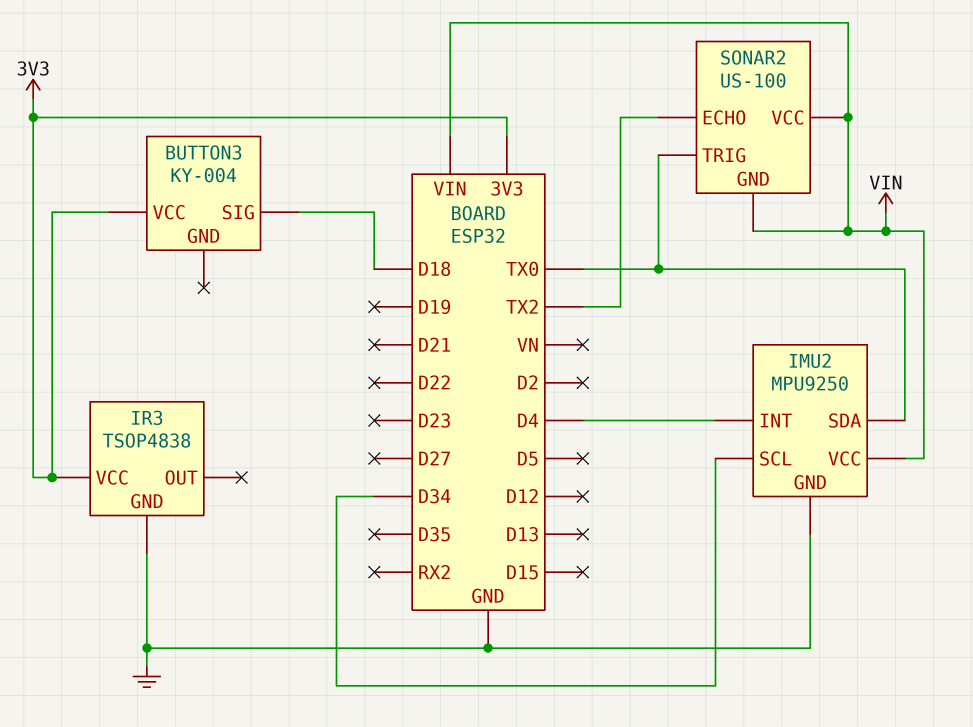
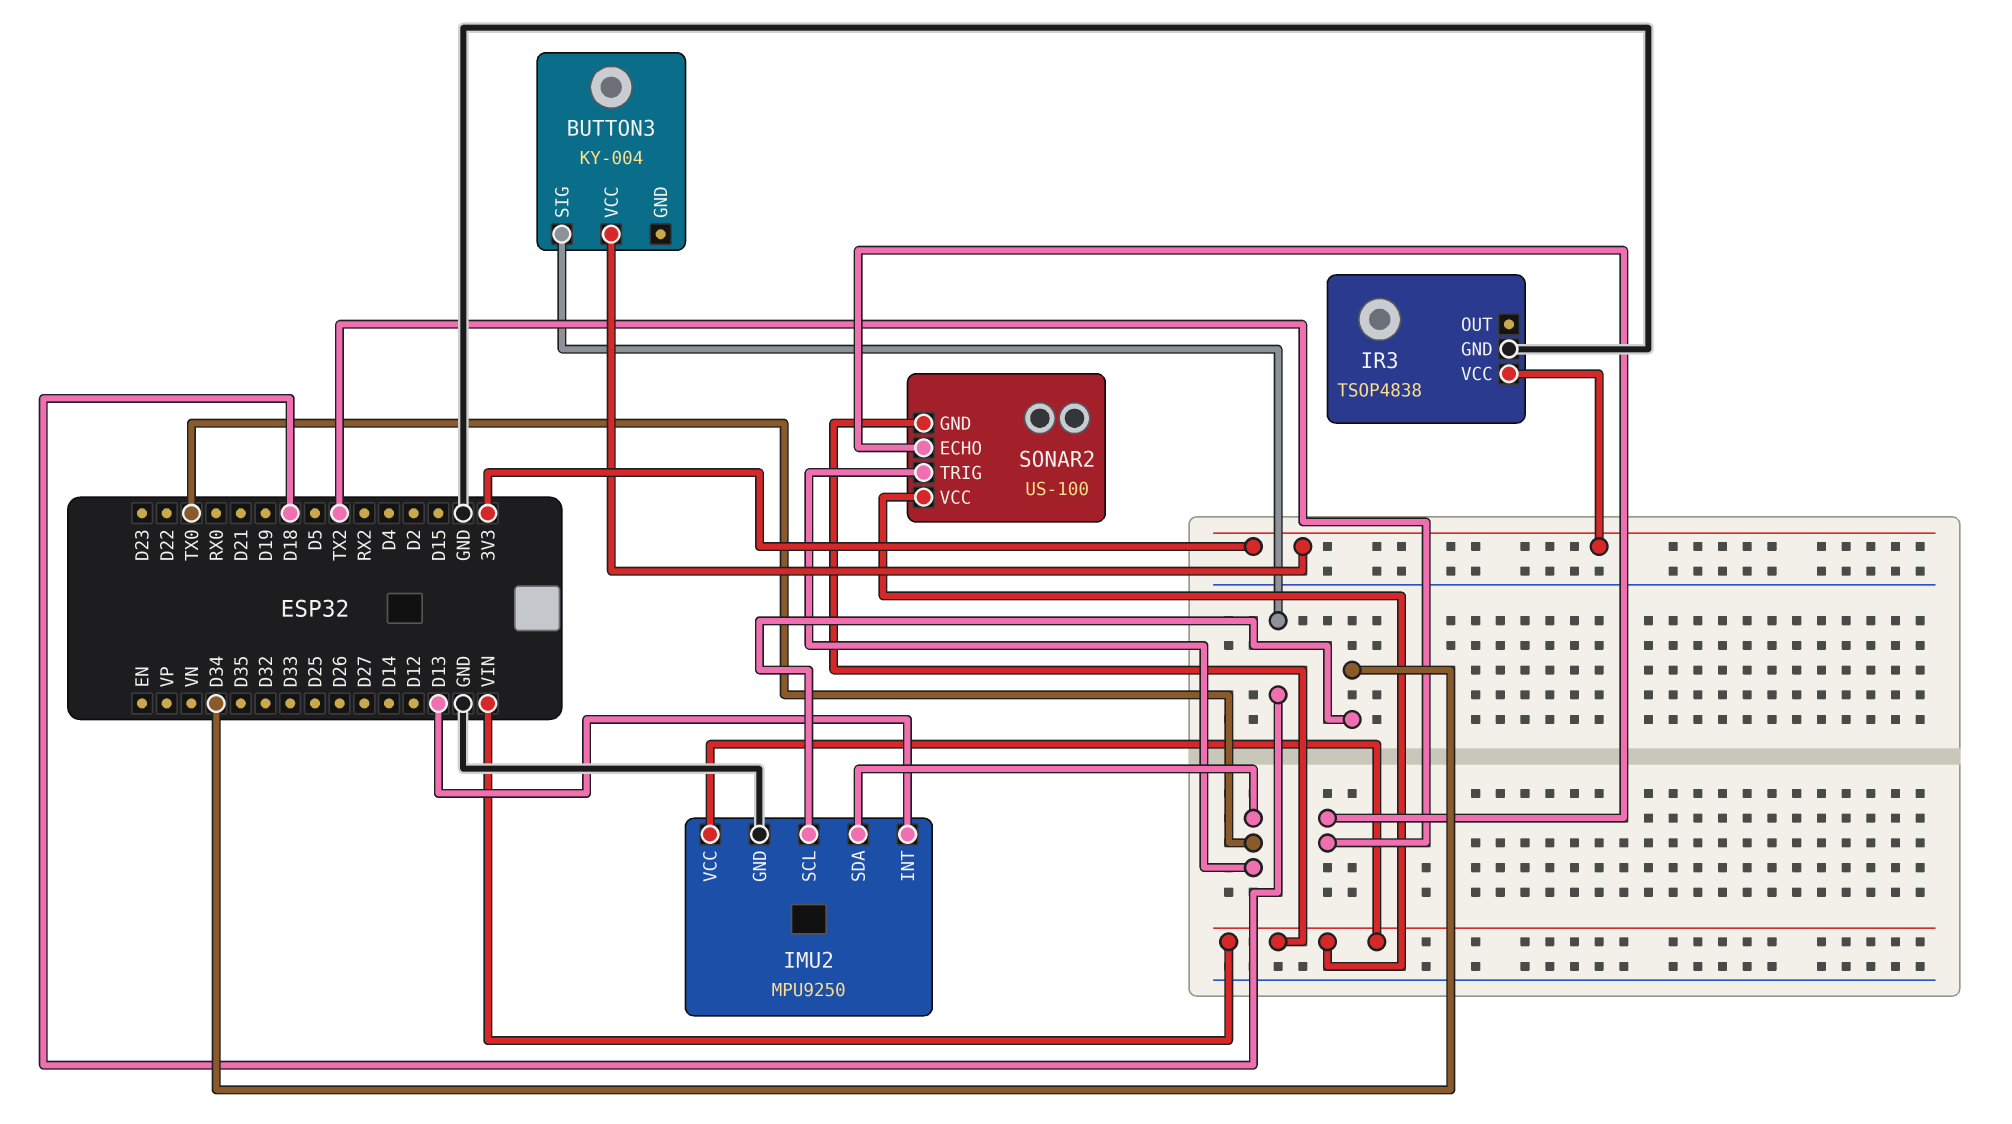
IMU2 pin INT: D4 -> D13

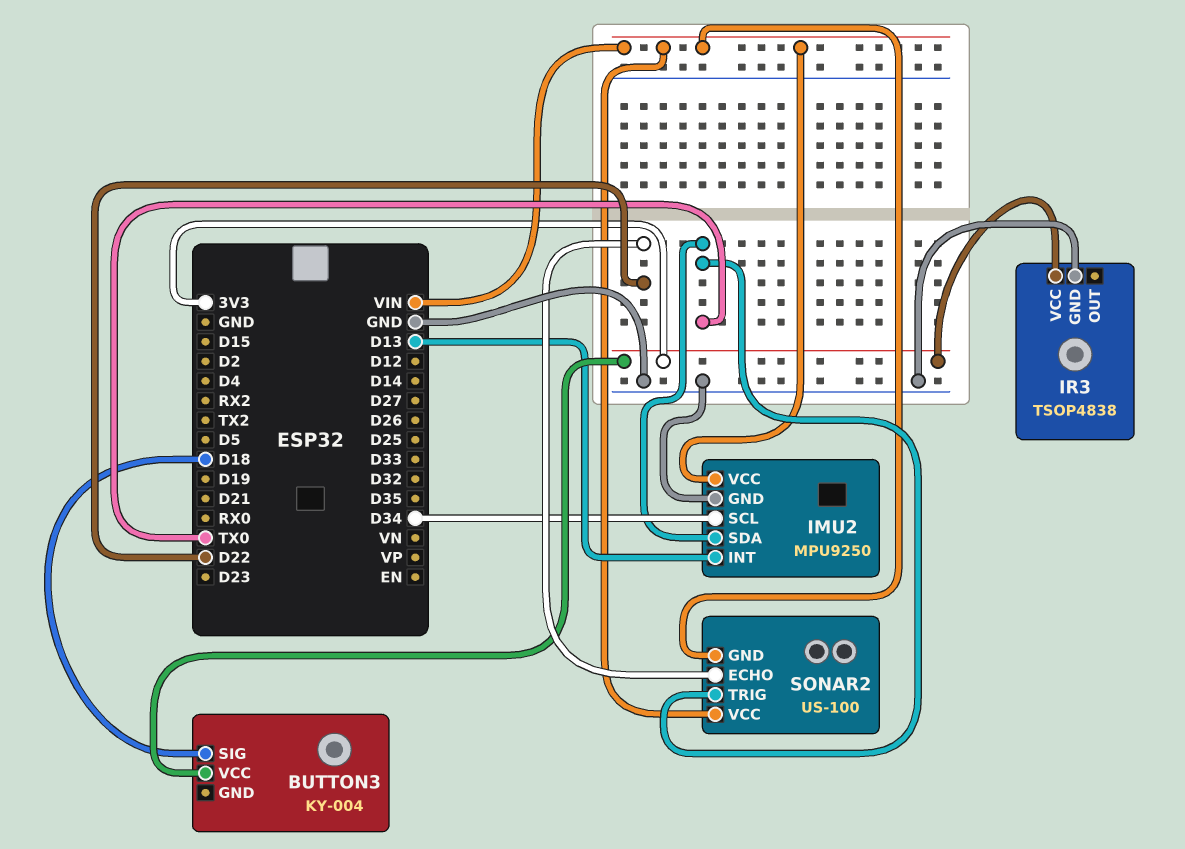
SONAR2 pin ECHO: TX2 -> D22

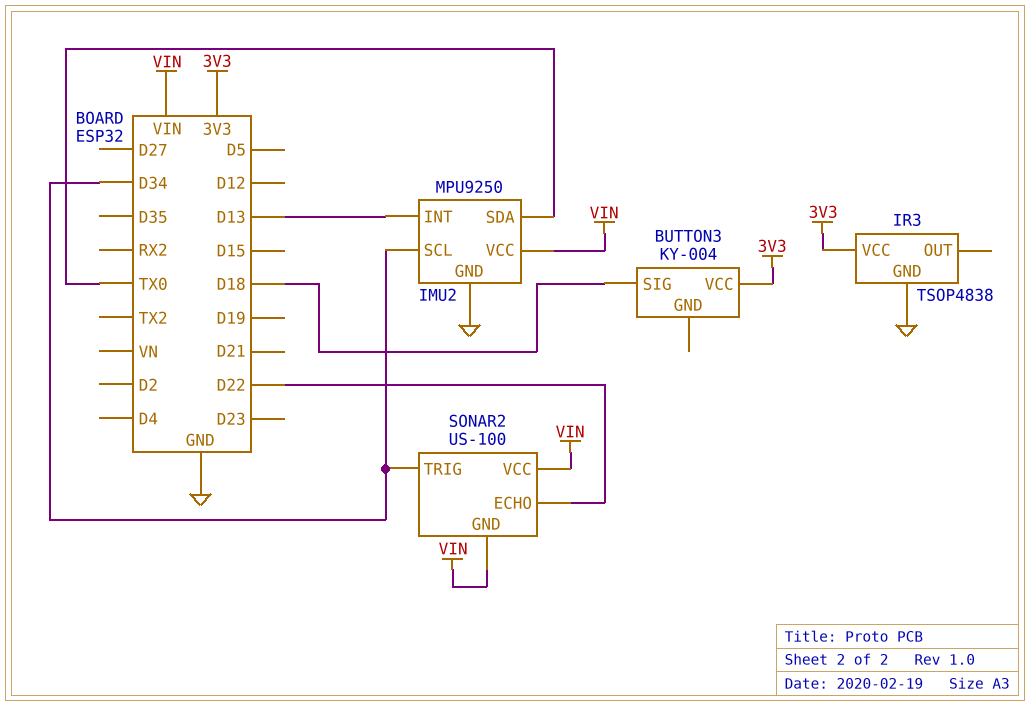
SONAR2 pin TRIG: TX0 -> D34

